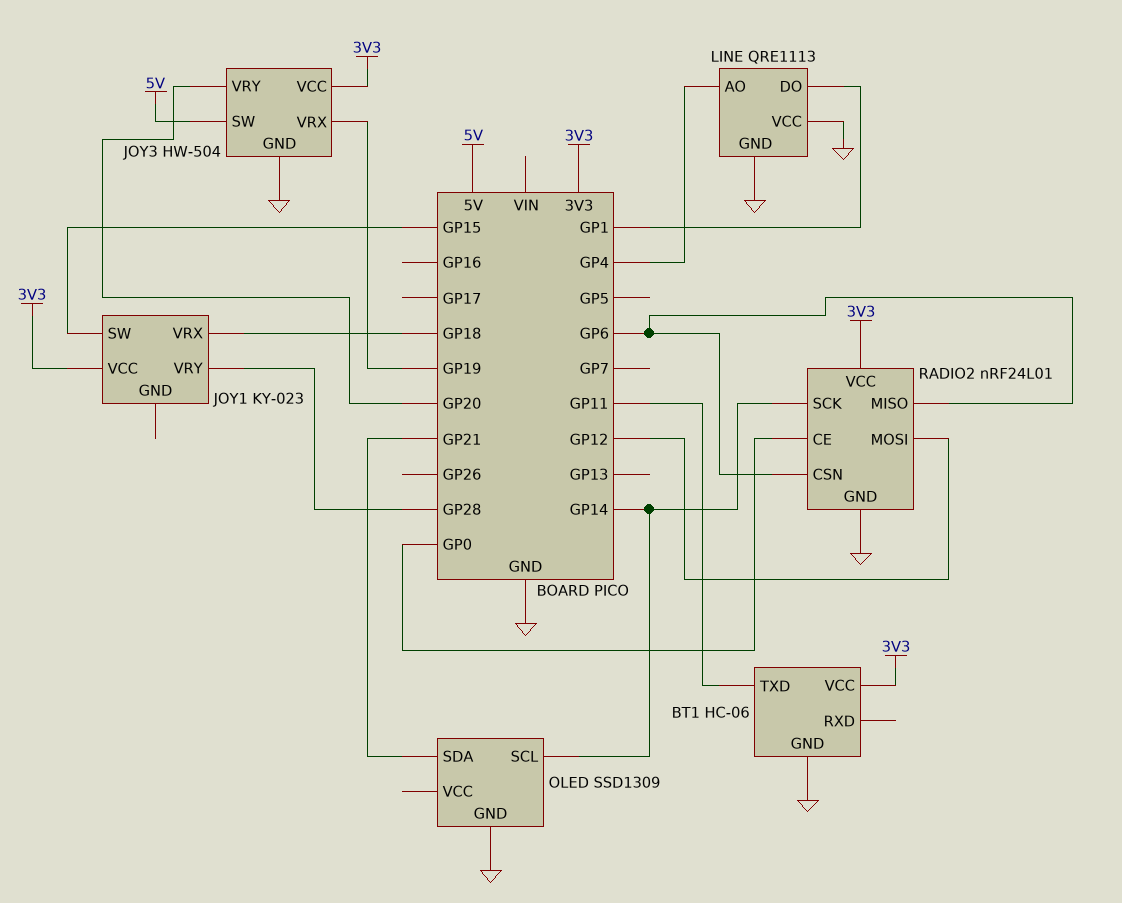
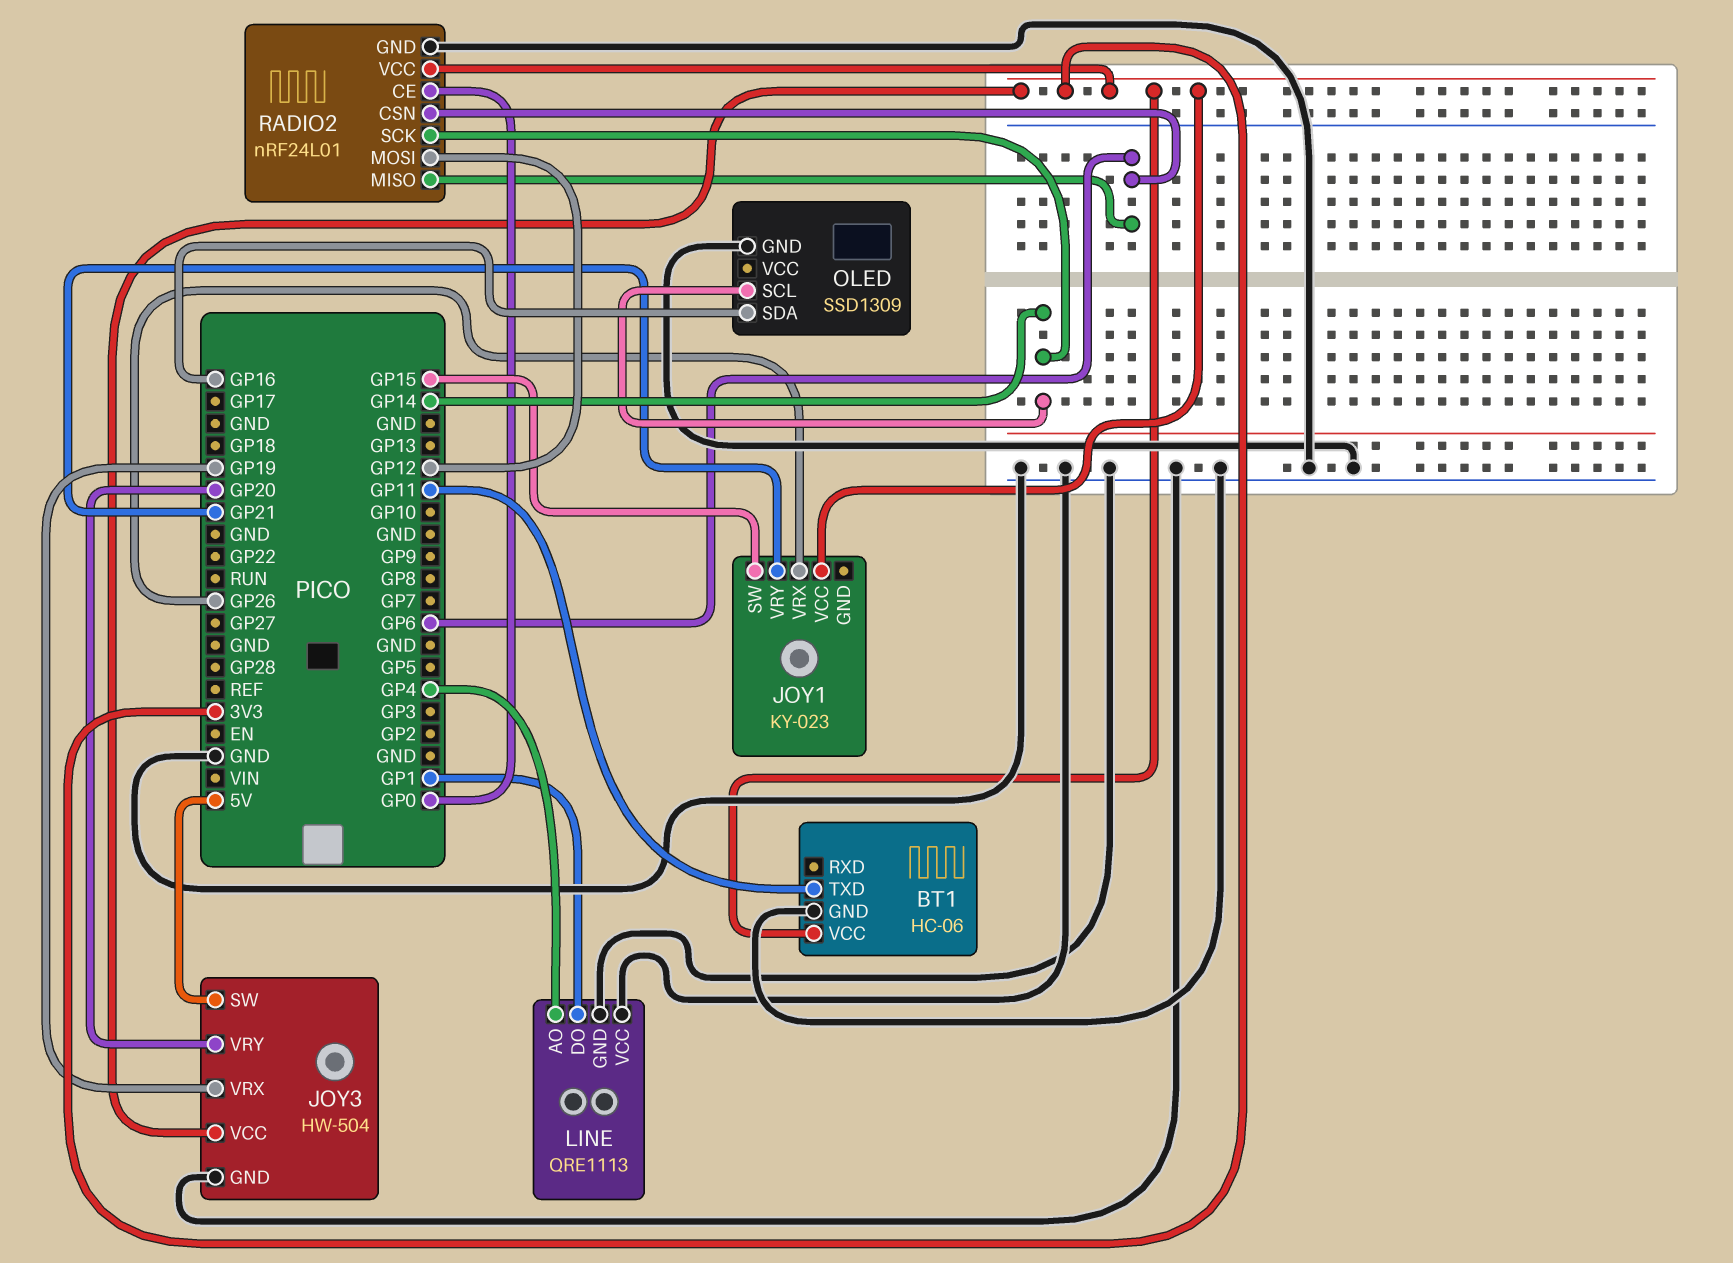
JOY1 pin VRX: GP18 -> GP26
JOY1 pin VRY: GP28 -> GP21
OLED pin SDA: GP21 -> GP16

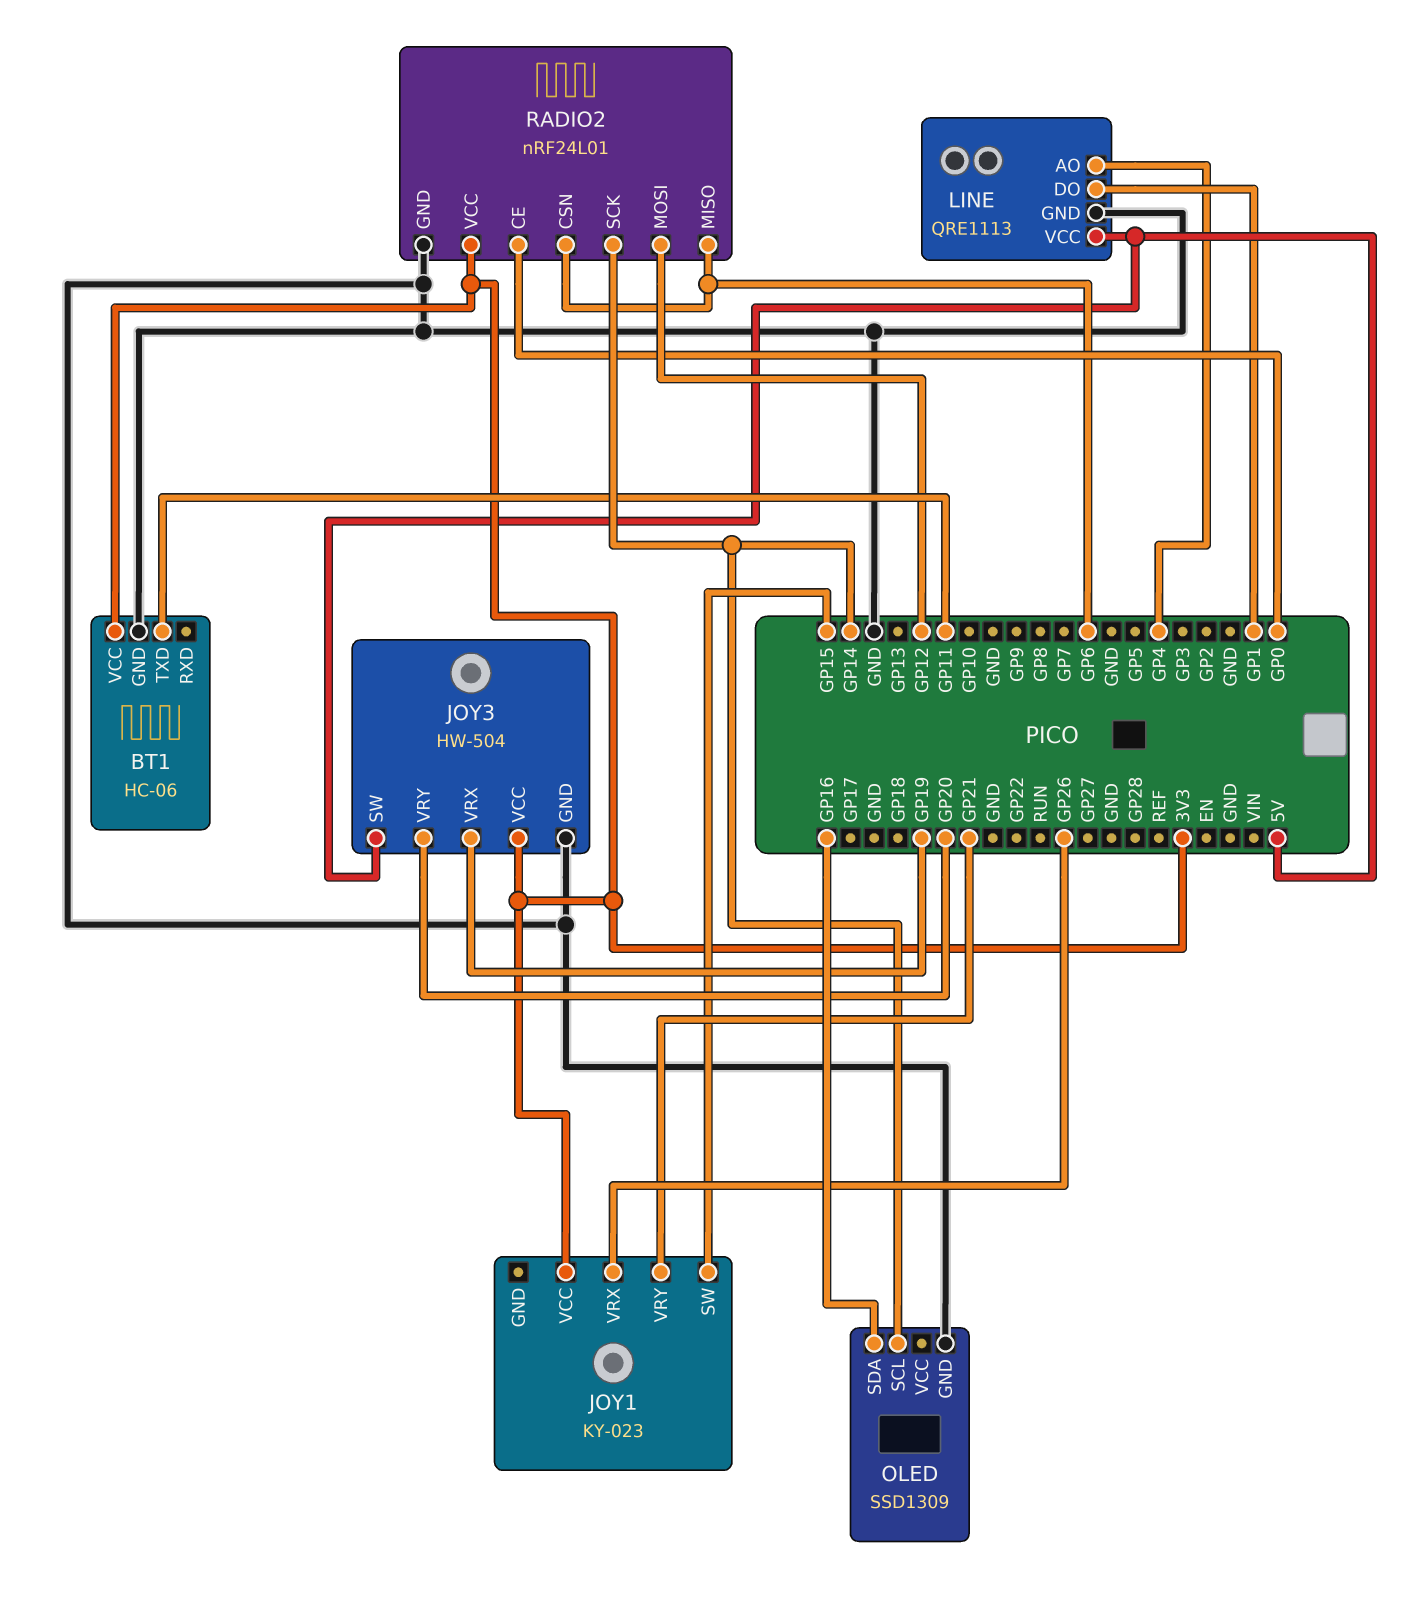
LINE pin VCC: GND -> 5V

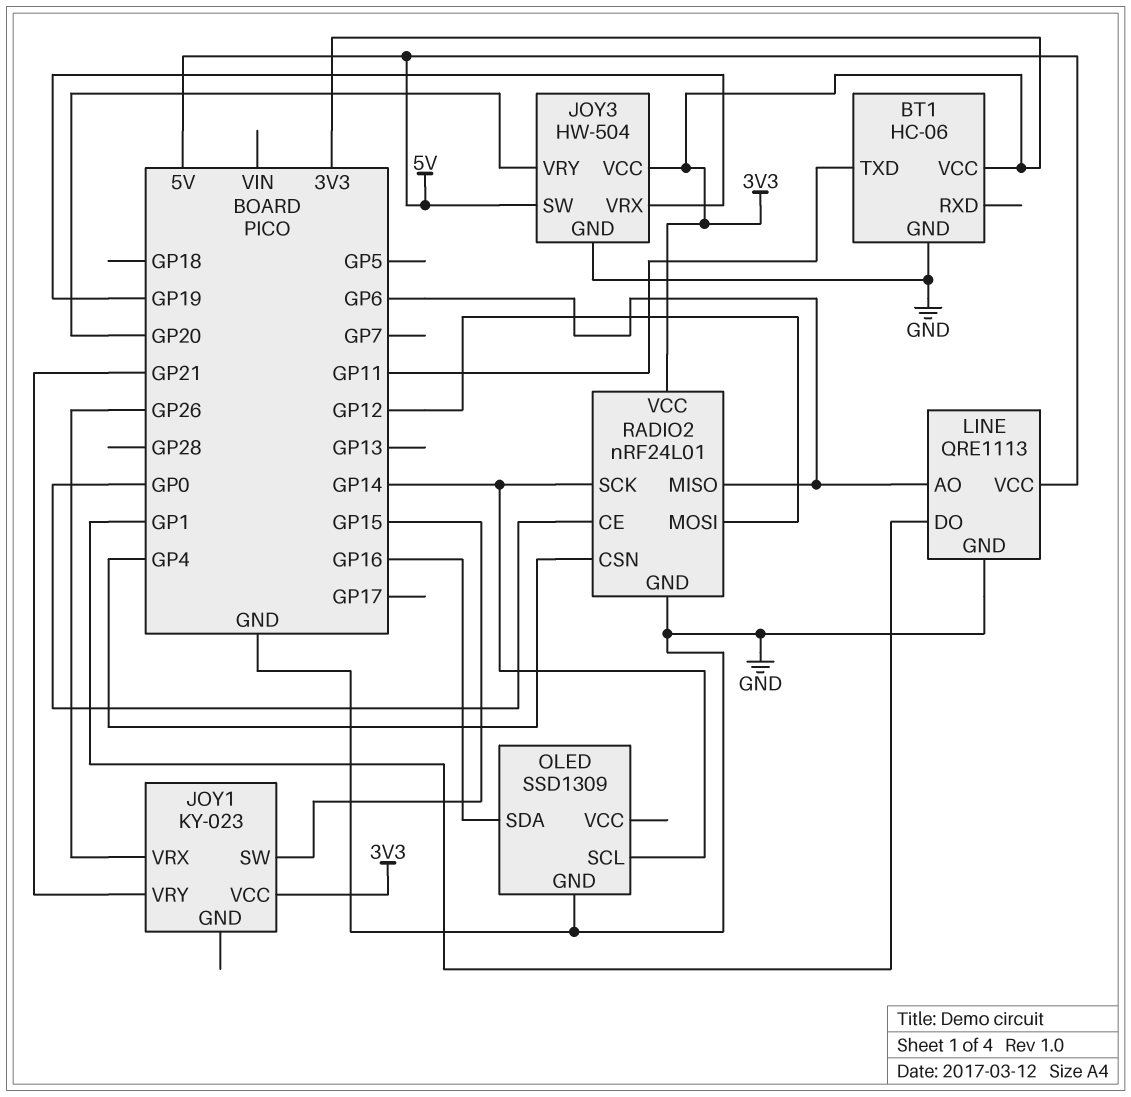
LINE pin AO: GP4 -> GP6
RADIO2 pin CSN: GP6 -> GP4

